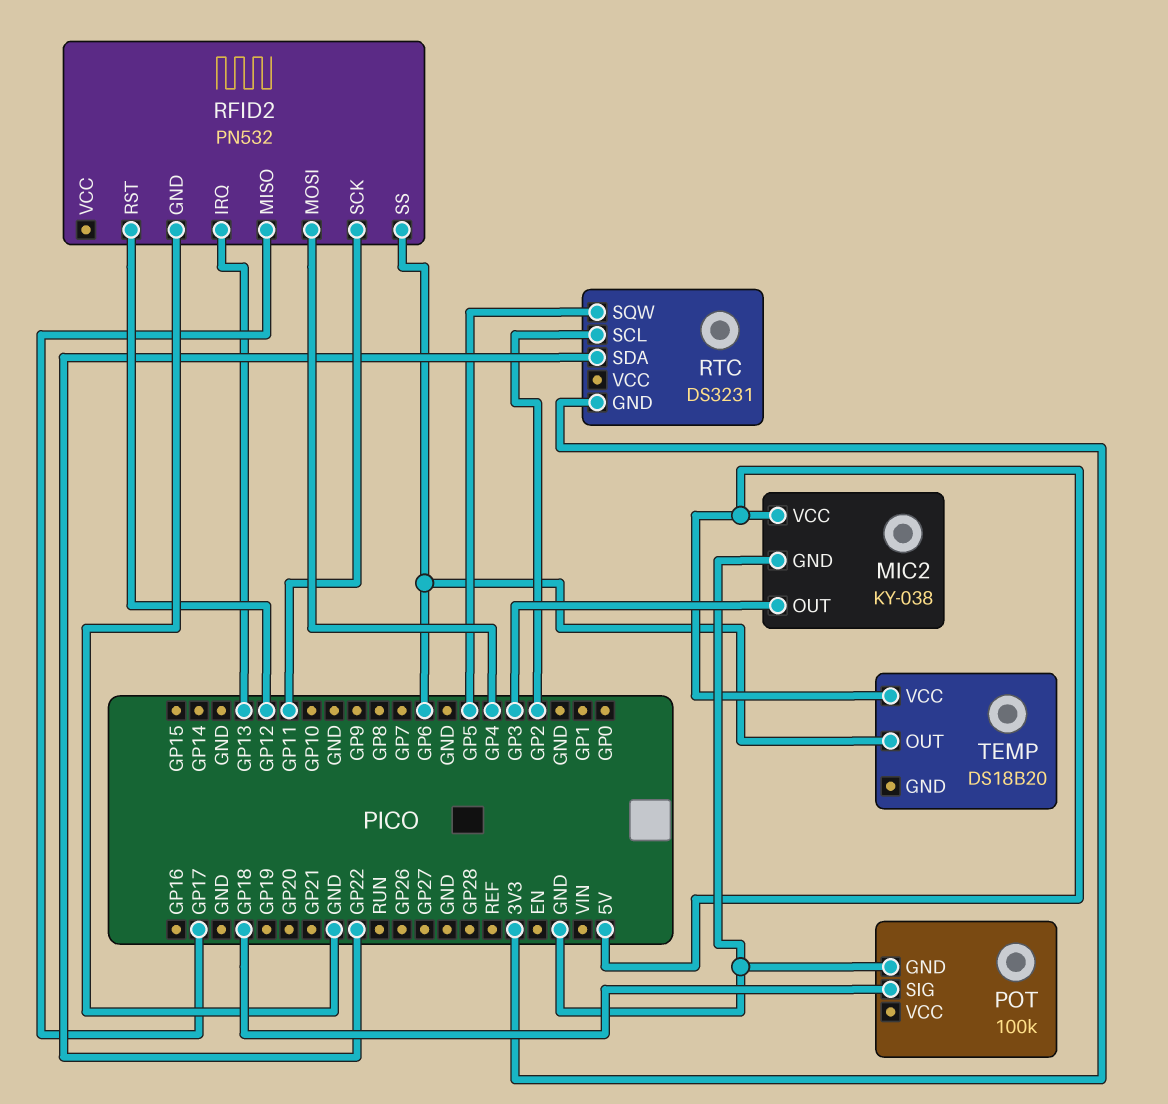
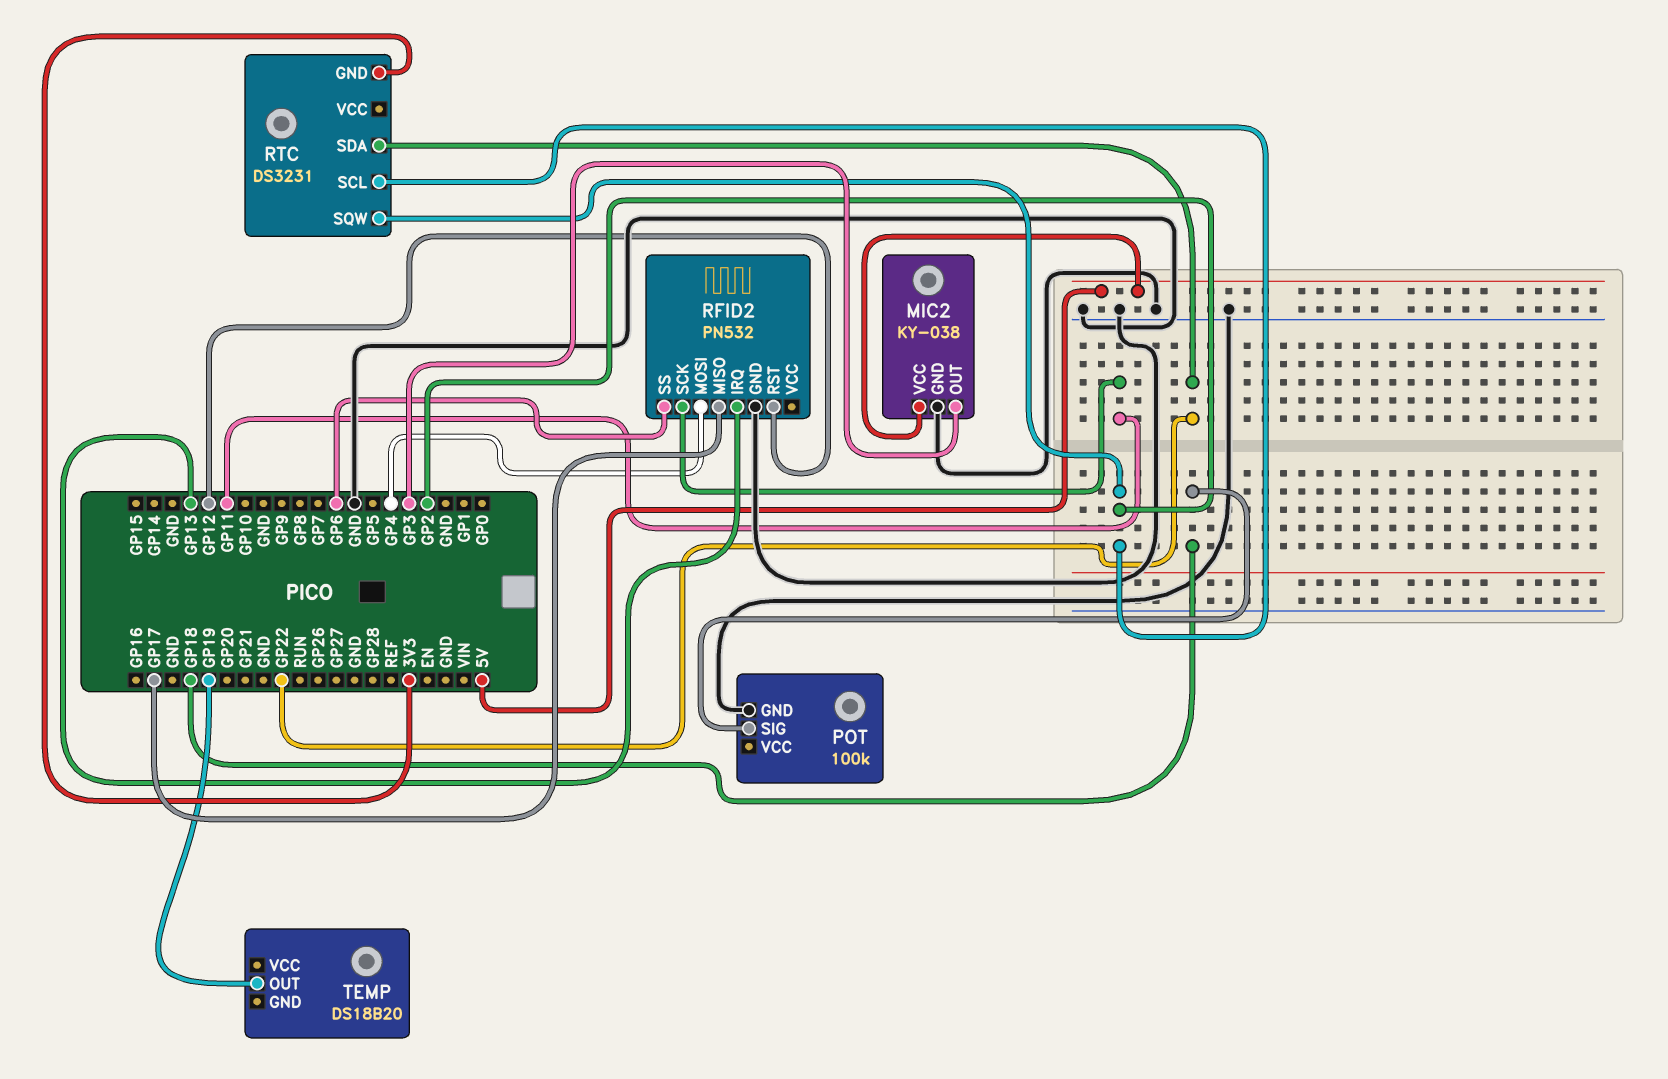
RTC pin SQW: GP5 -> GP2
TEMP pin OUT: GP6 -> GP19
TEMP pin VCC: 5V -> none

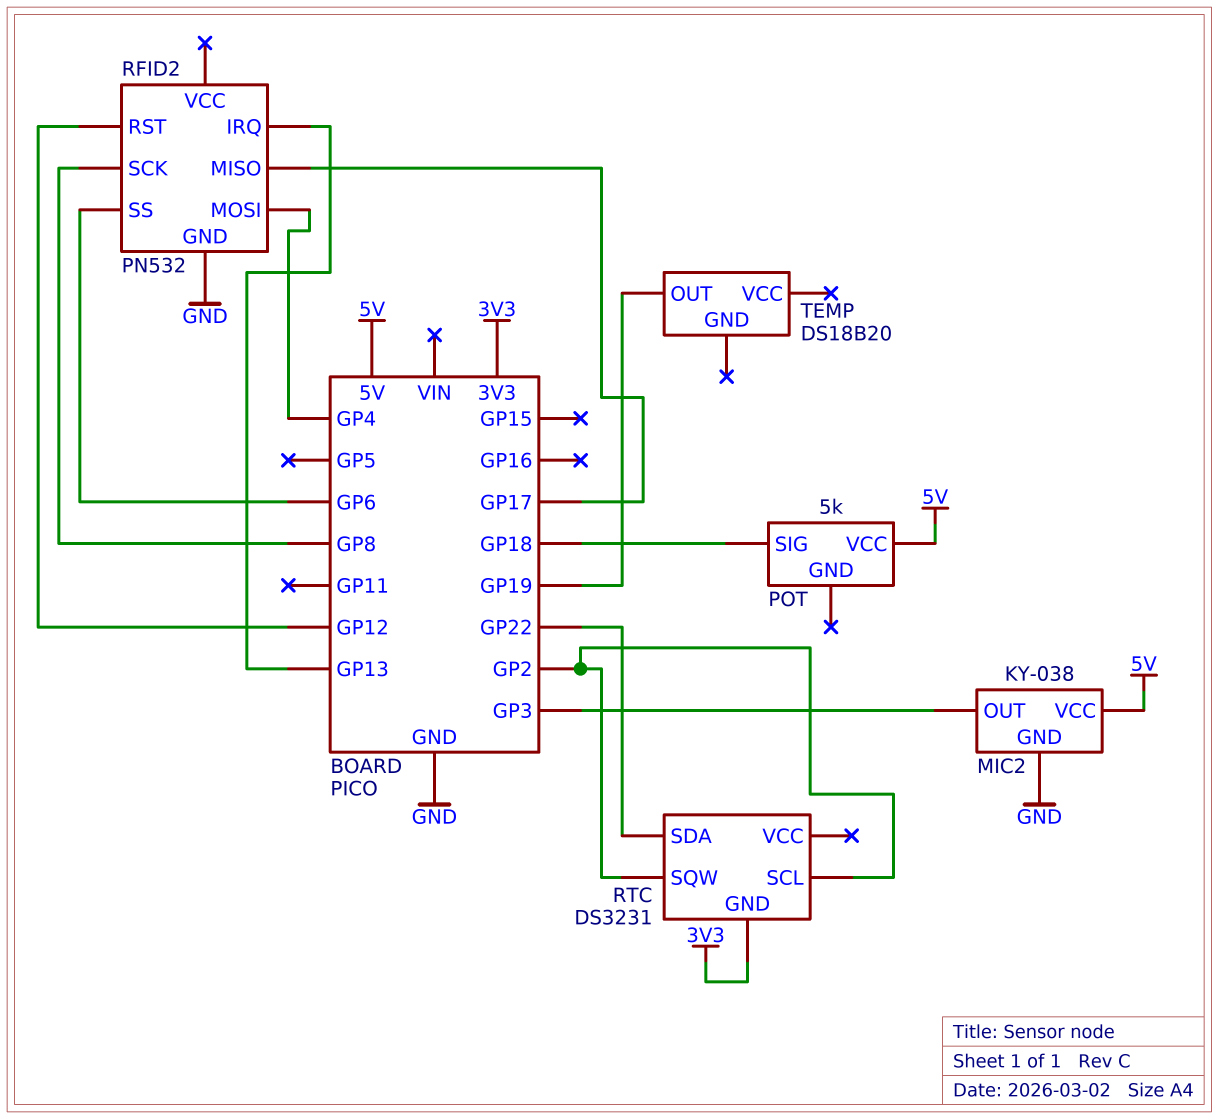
POT: 100k -> 5k
POT pin GND: GND -> none
POT pin VCC: none -> 5V
RFID2 pin SCK: GP11 -> GP8

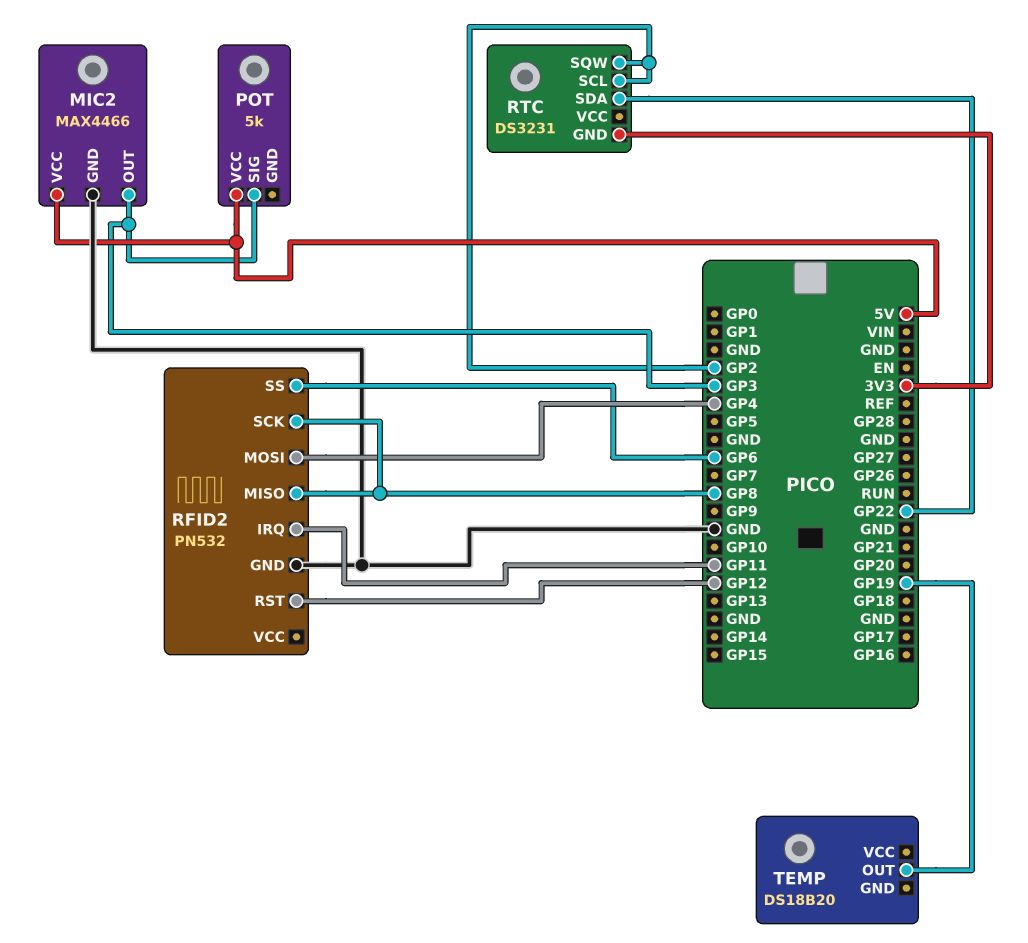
MIC2: KY-038 -> MAX4466
POT pin SIG: GP18 -> GP3
RFID2 pin IRQ: GP13 -> GP11
RFID2 pin MISO: GP17 -> GP8

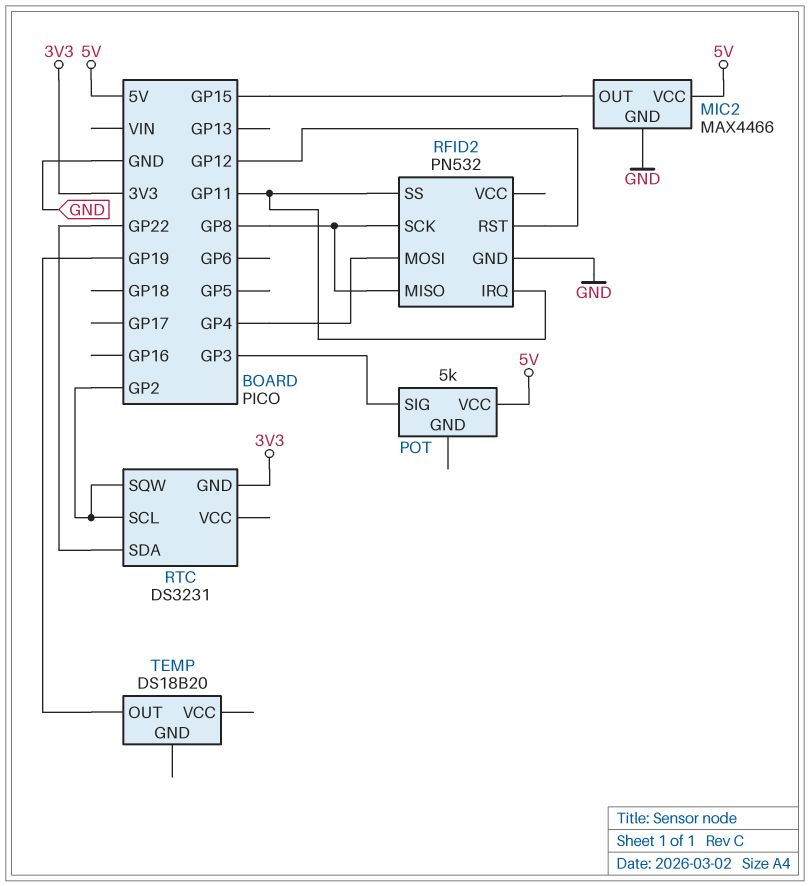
MIC2 pin OUT: GP3 -> GP15
RFID2 pin SS: GP6 -> GP11

